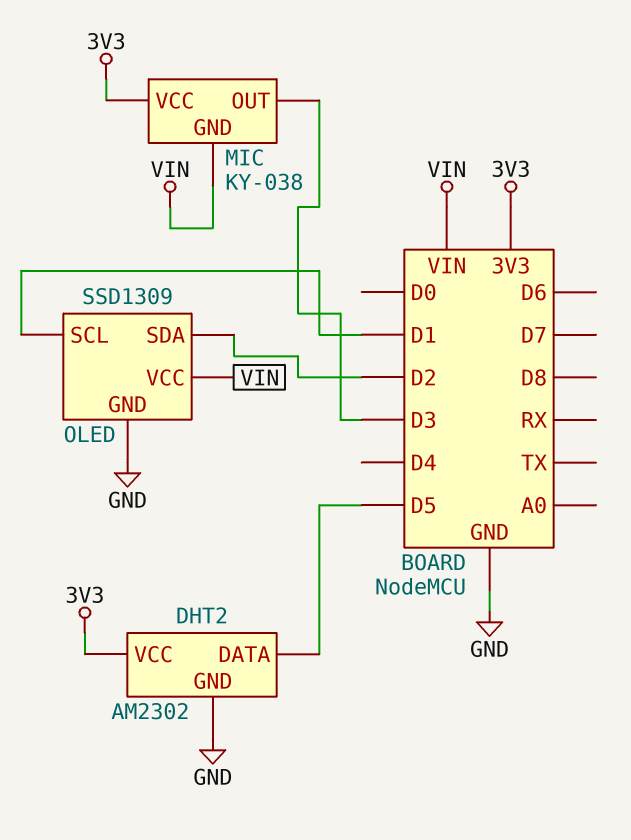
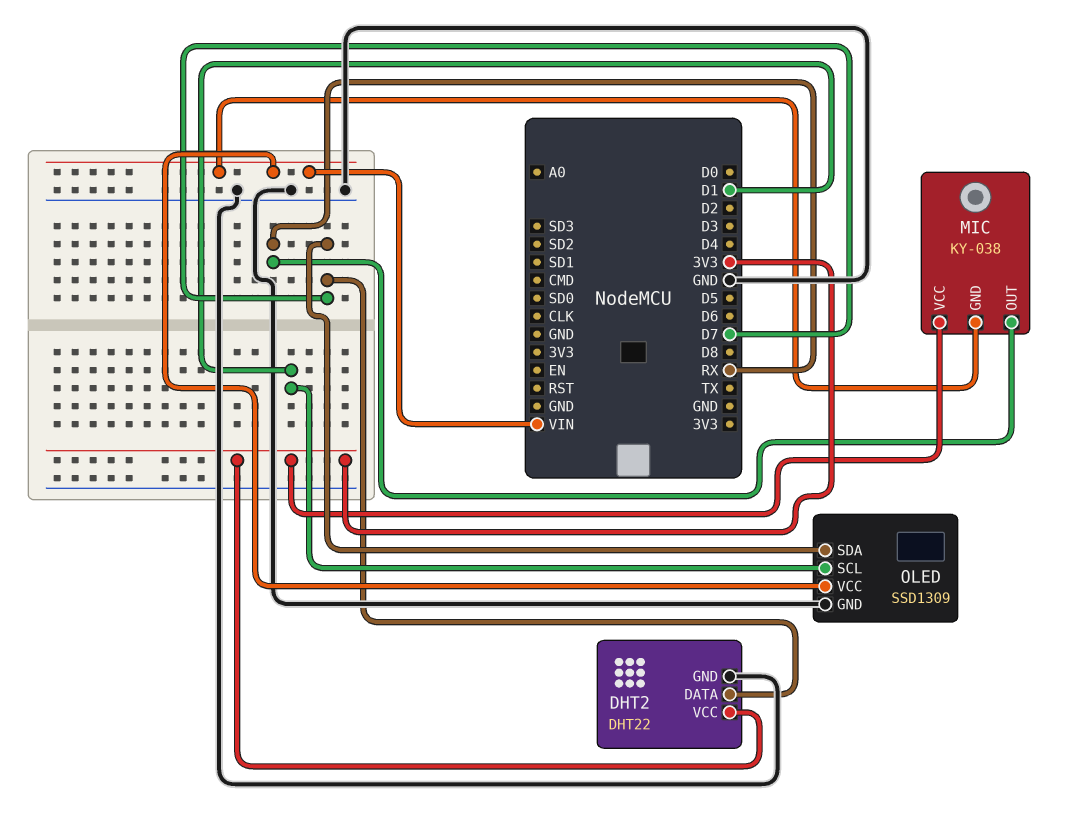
DHT2: AM2302 -> DHT22
DHT2 pin DATA: D5 -> D7
MIC pin OUT: D3 -> RX
OLED pin SDA: D2 -> D7

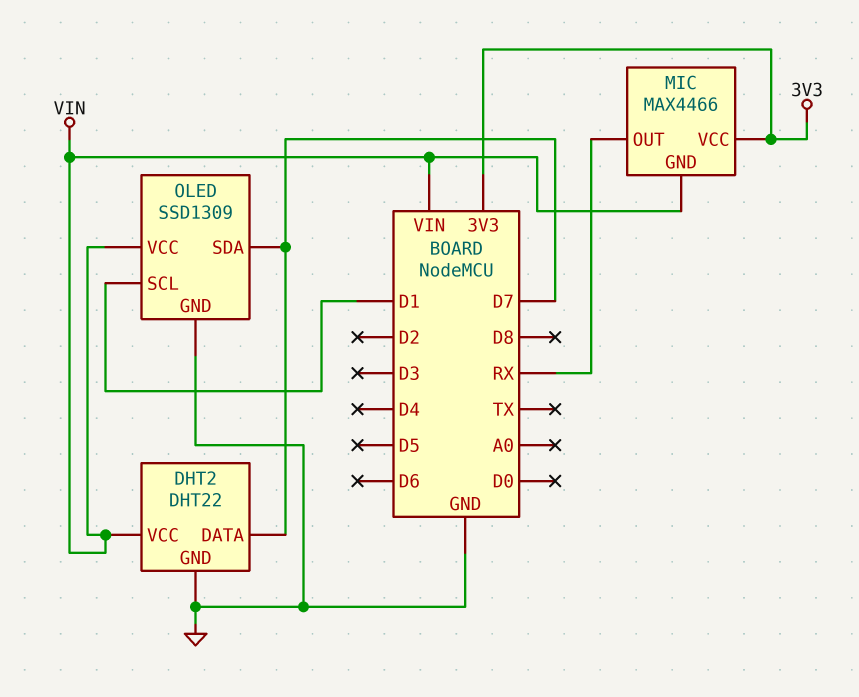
DHT2 pin VCC: 3V3 -> VIN
MIC: KY-038 -> MAX4466

